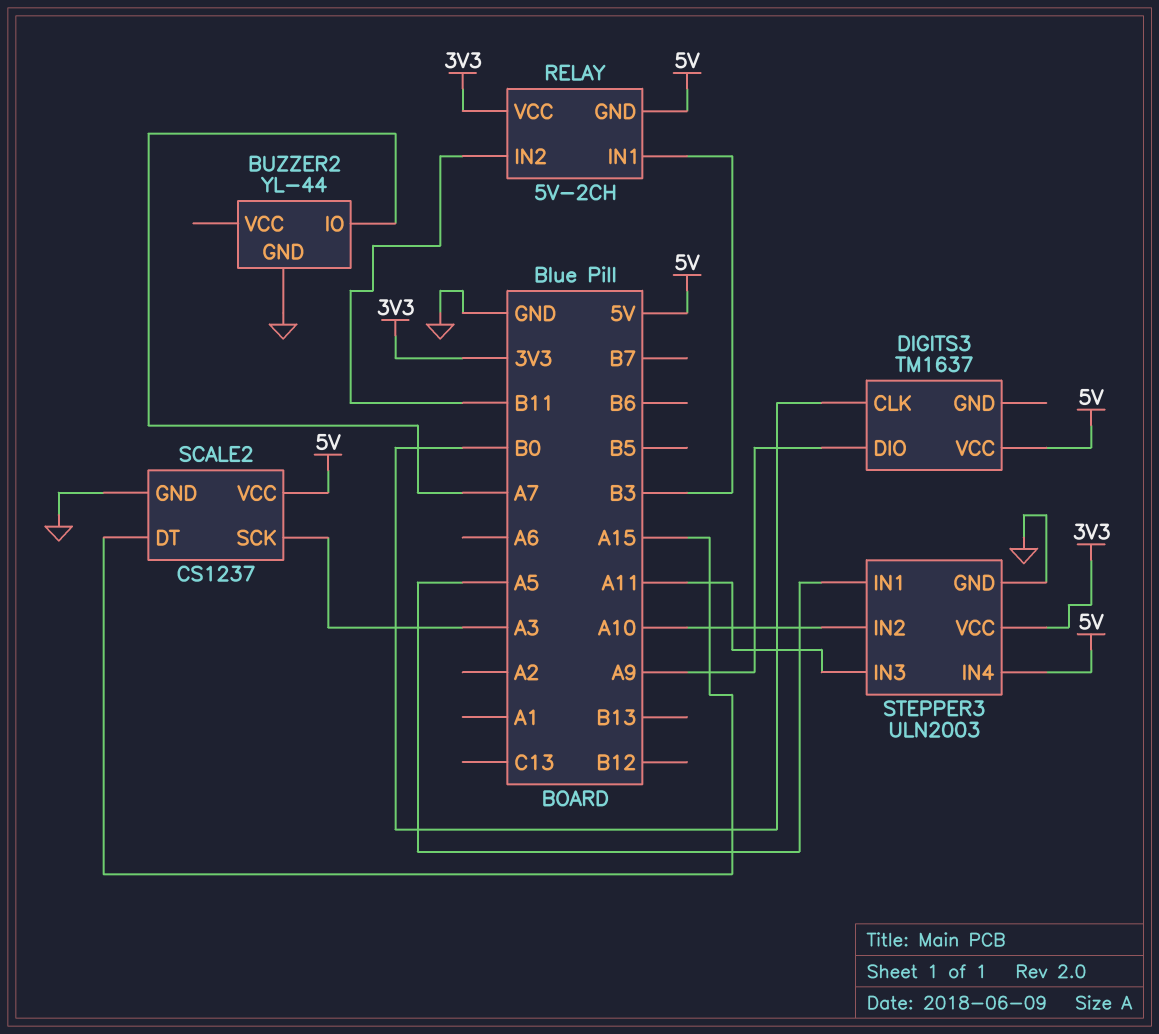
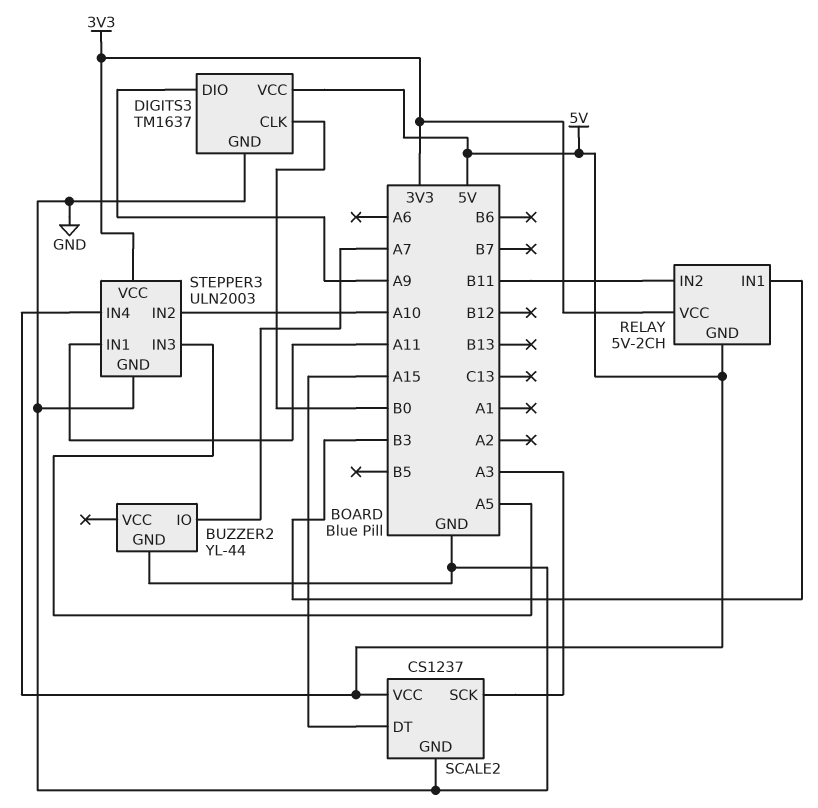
DIGITS3 pin GND: none -> GND
STEPPER3 pin IN1: A5 -> A11
STEPPER3 pin IN3: A11 -> A5

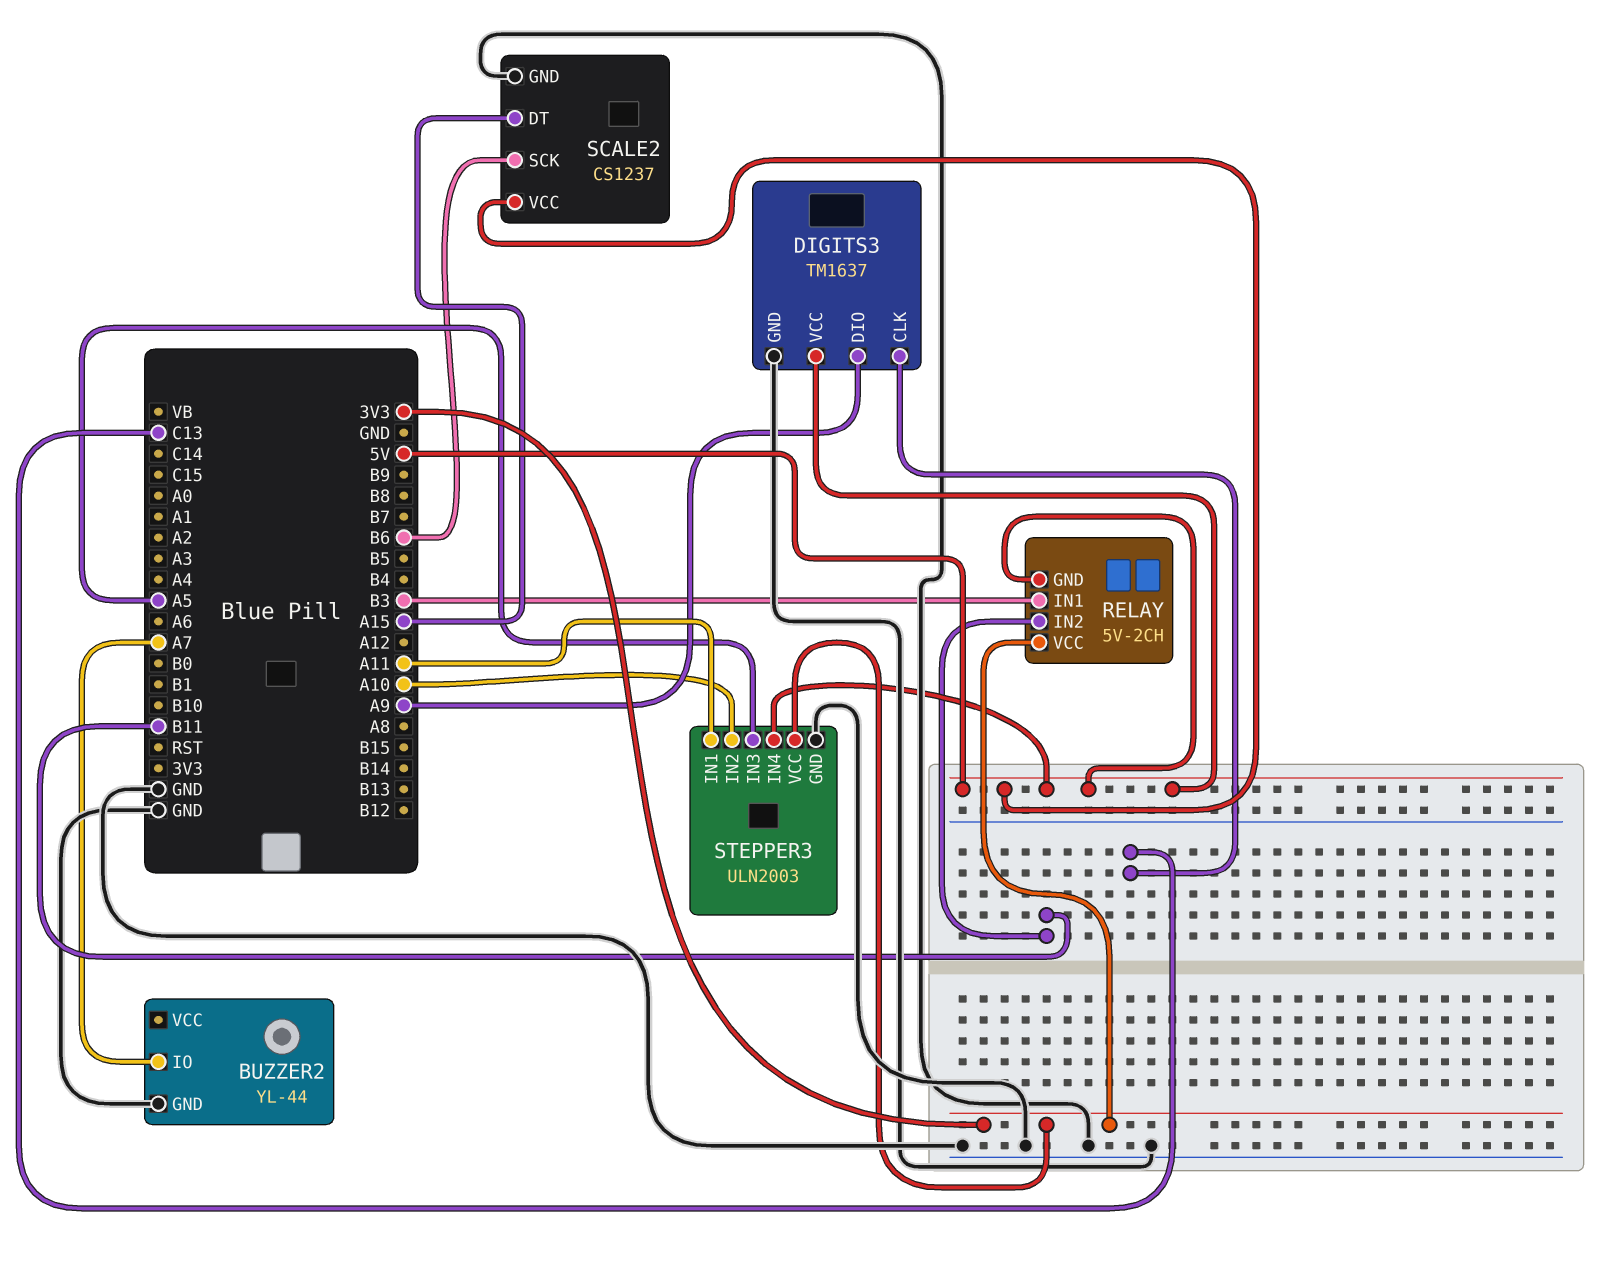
DIGITS3 pin CLK: B0 -> C13
SCALE2 pin SCK: A3 -> B6

